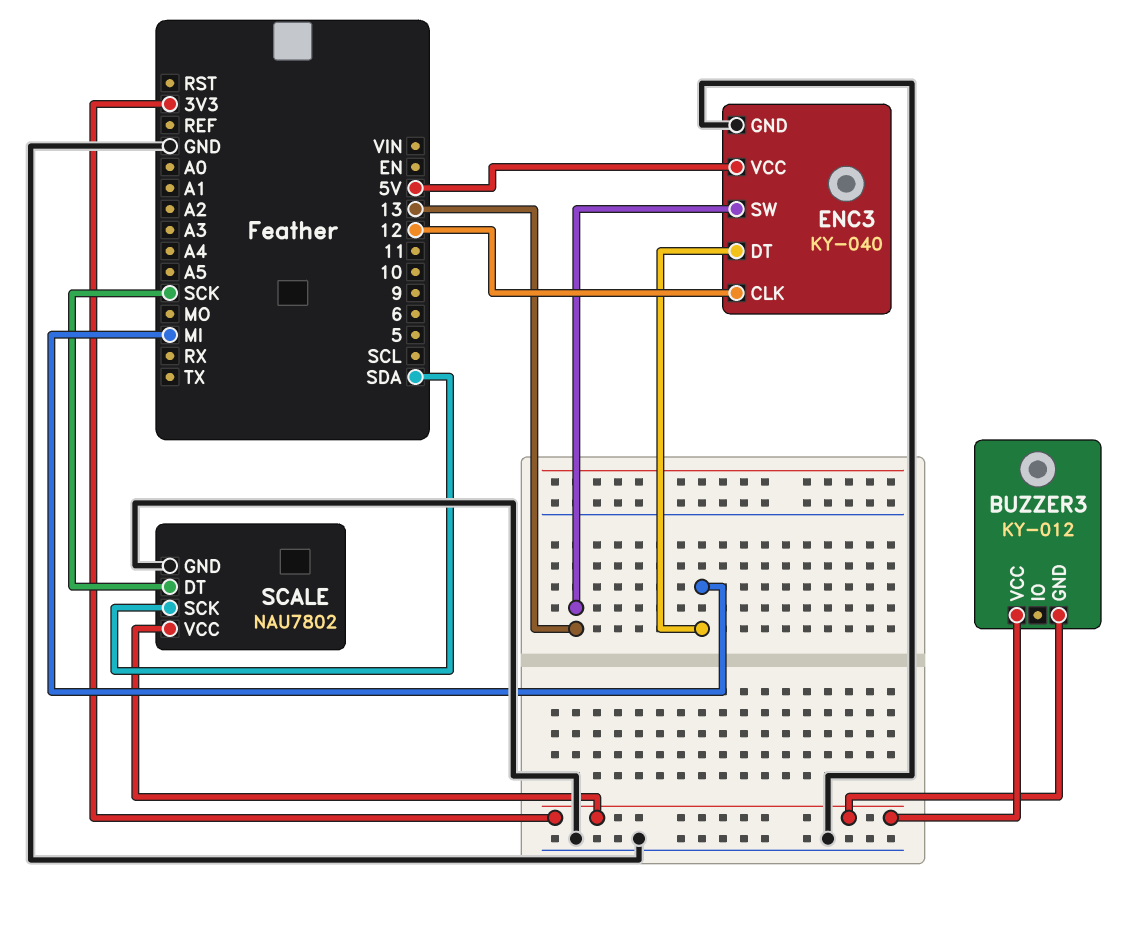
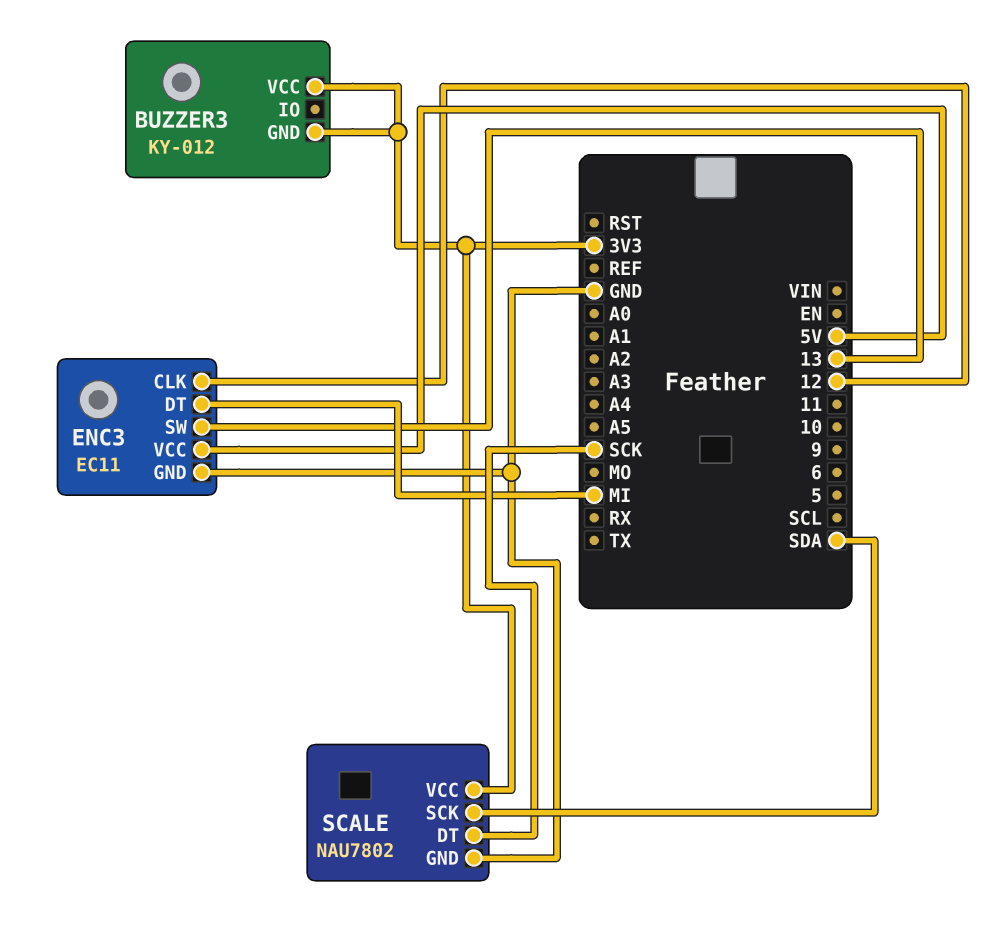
ENC3: KY-040 -> EC11

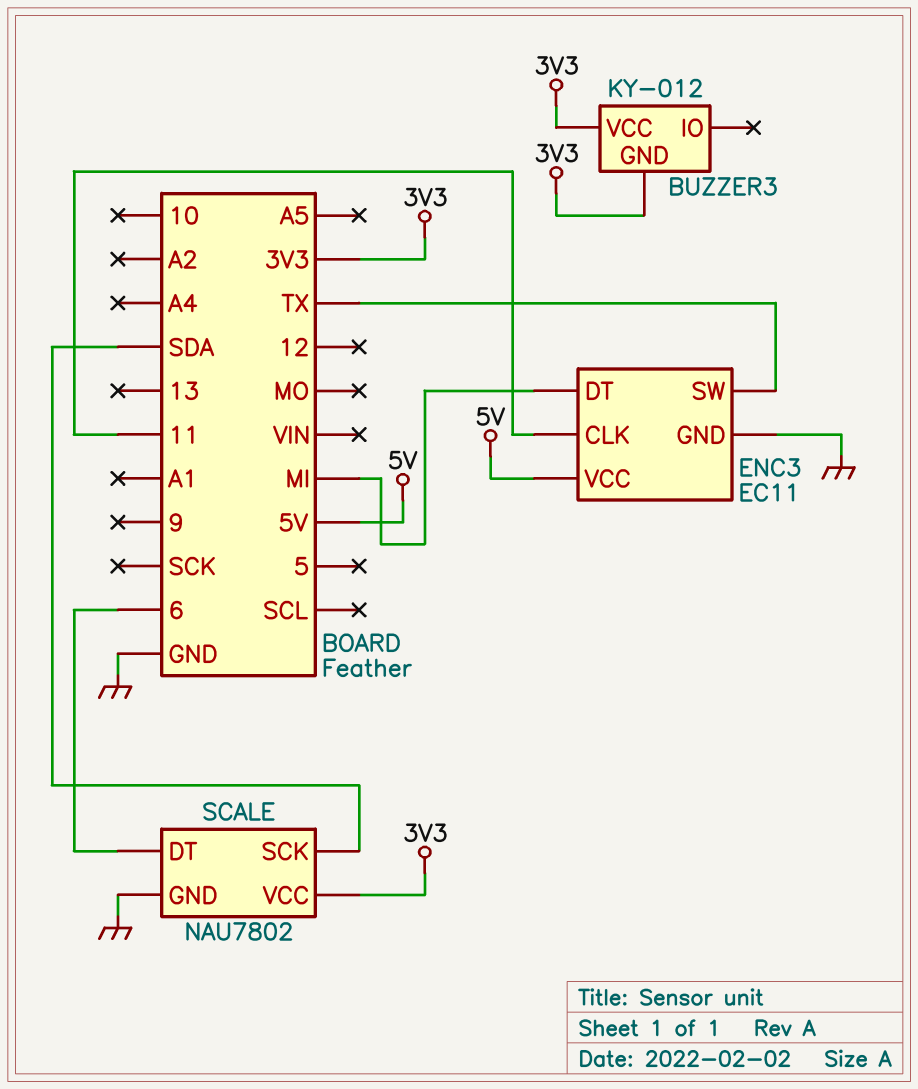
ENC3 pin CLK: 12 -> 11
ENC3 pin SW: 13 -> TX
SCALE pin DT: SCK -> 6

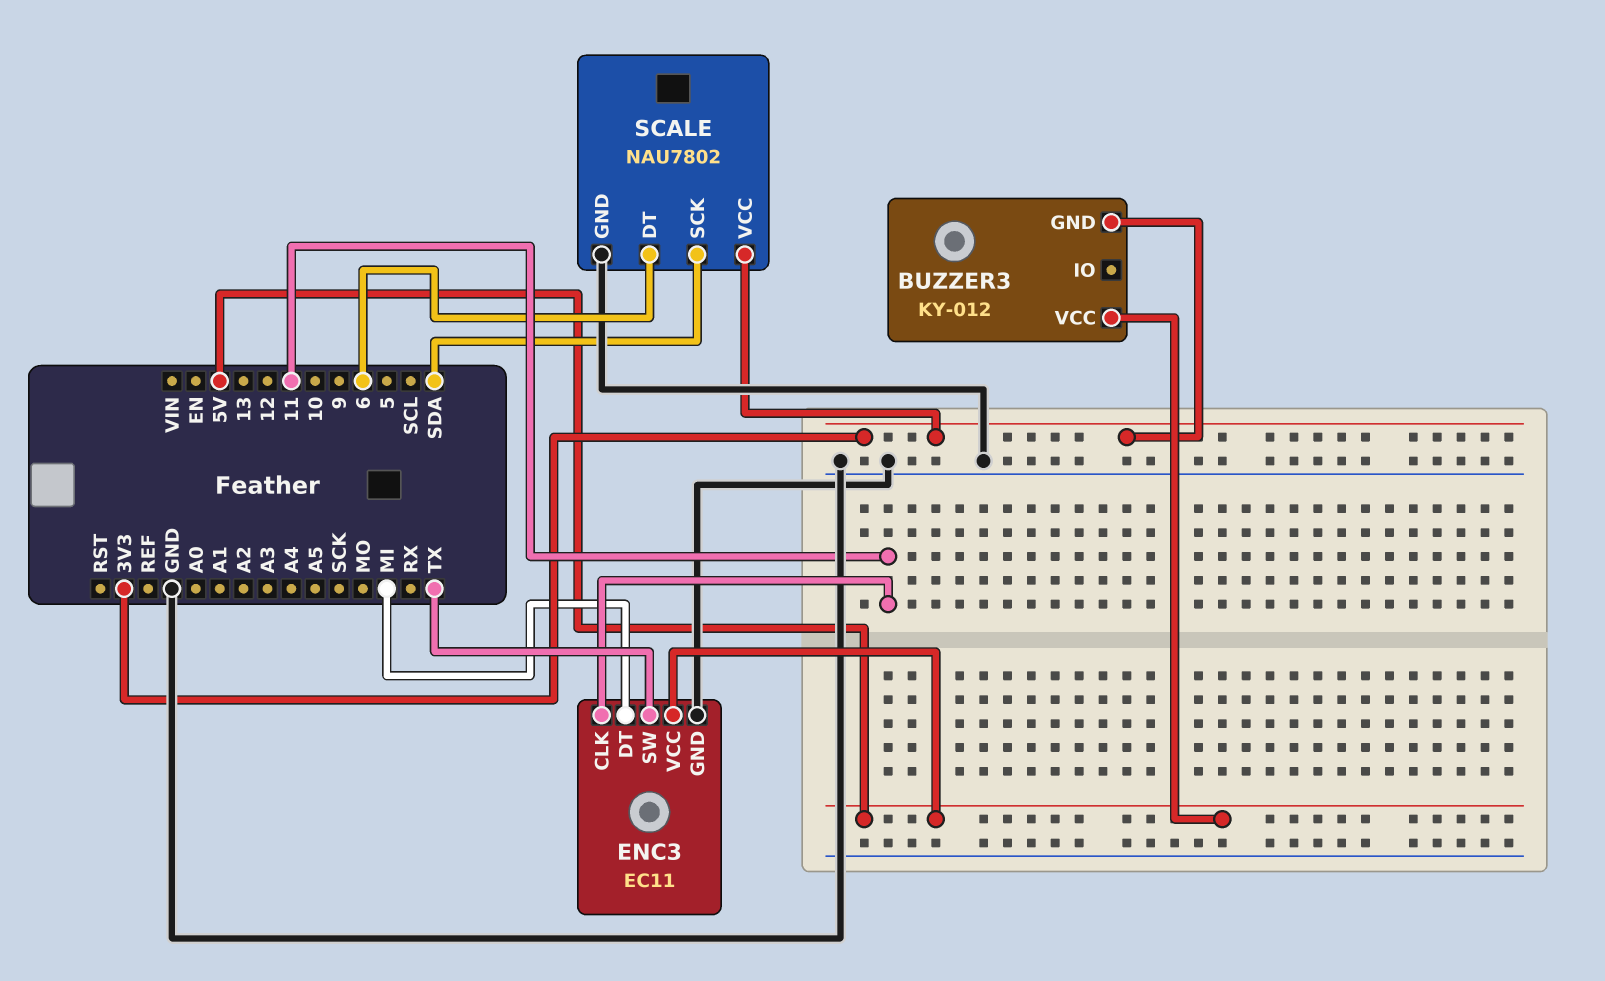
BUZZER3 pin VCC: 3V3 -> 5V

